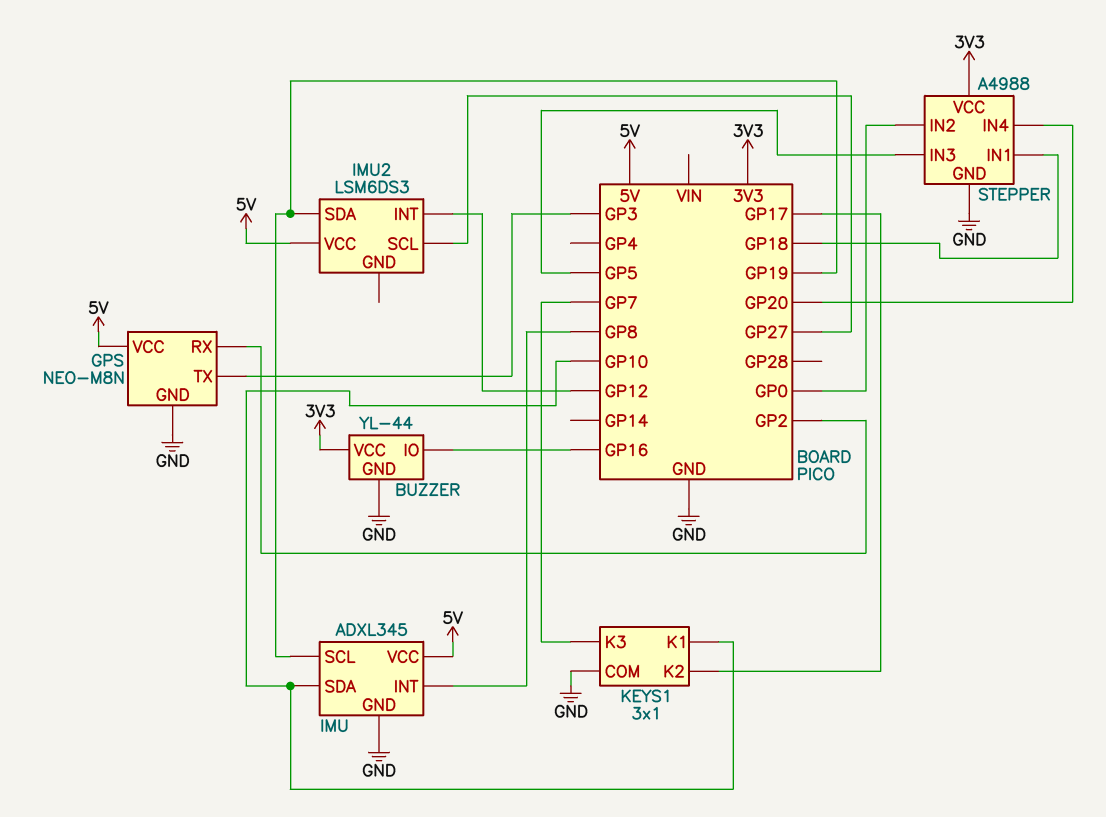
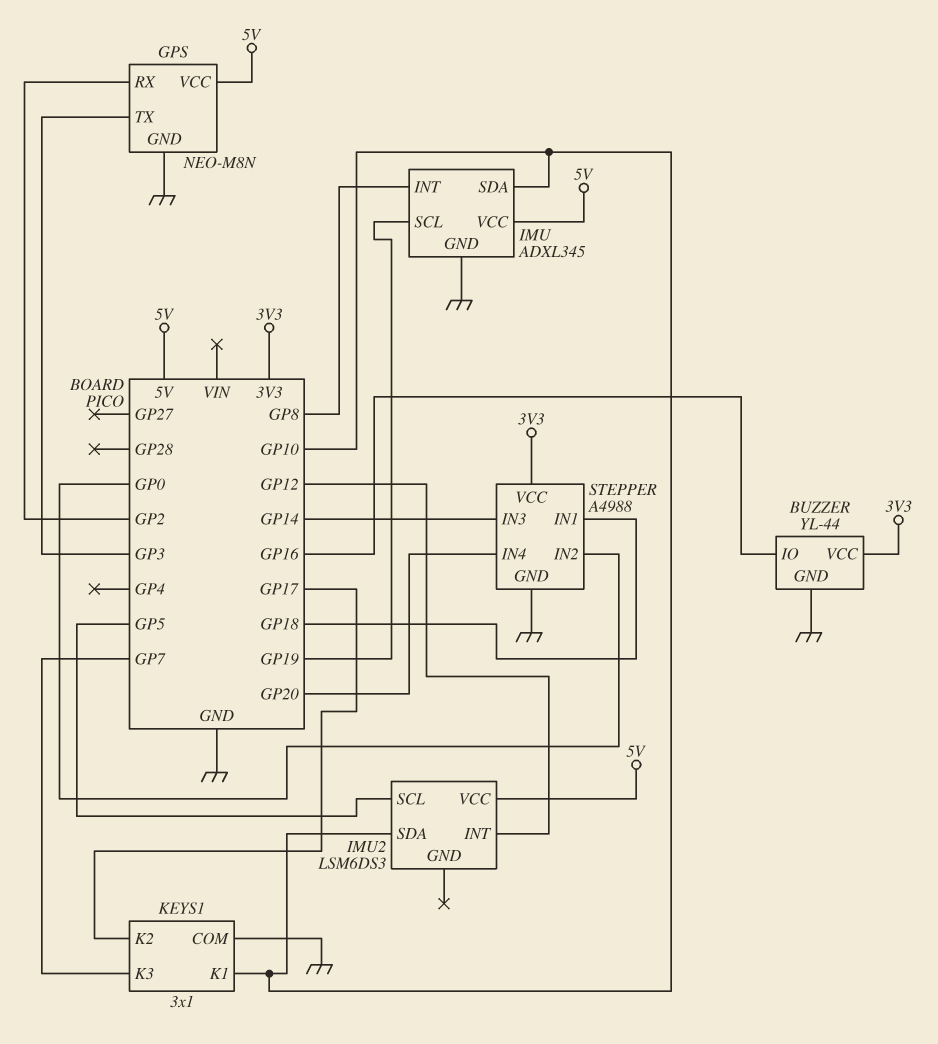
IMU2 pin SCL: GP27 -> GP5
IMU2 pin SDA: GP19 -> GP10
STEPPER pin IN3: GP5 -> GP14

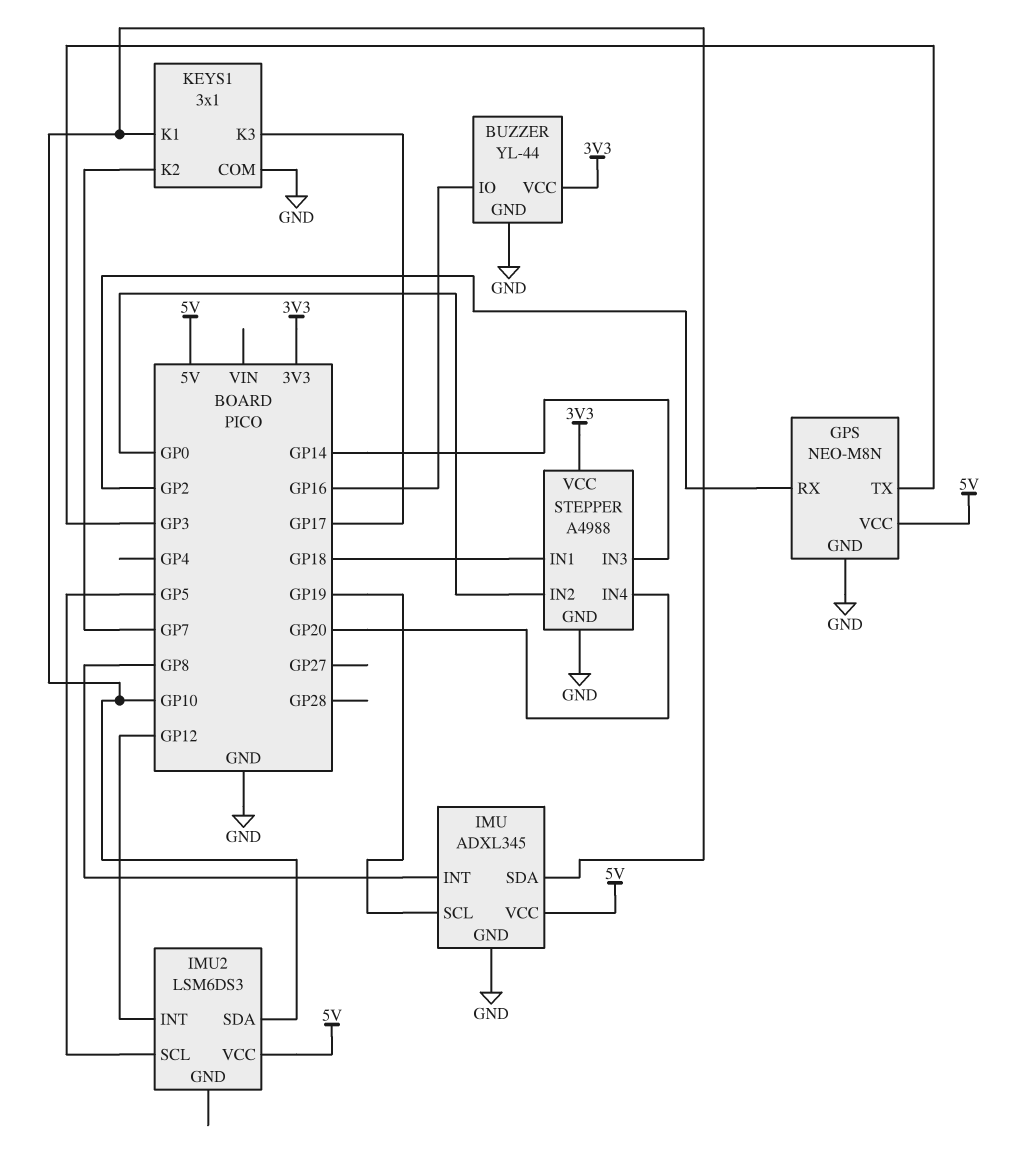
KEYS1 pin K2: GP17 -> GP7
KEYS1 pin K3: GP7 -> GP17

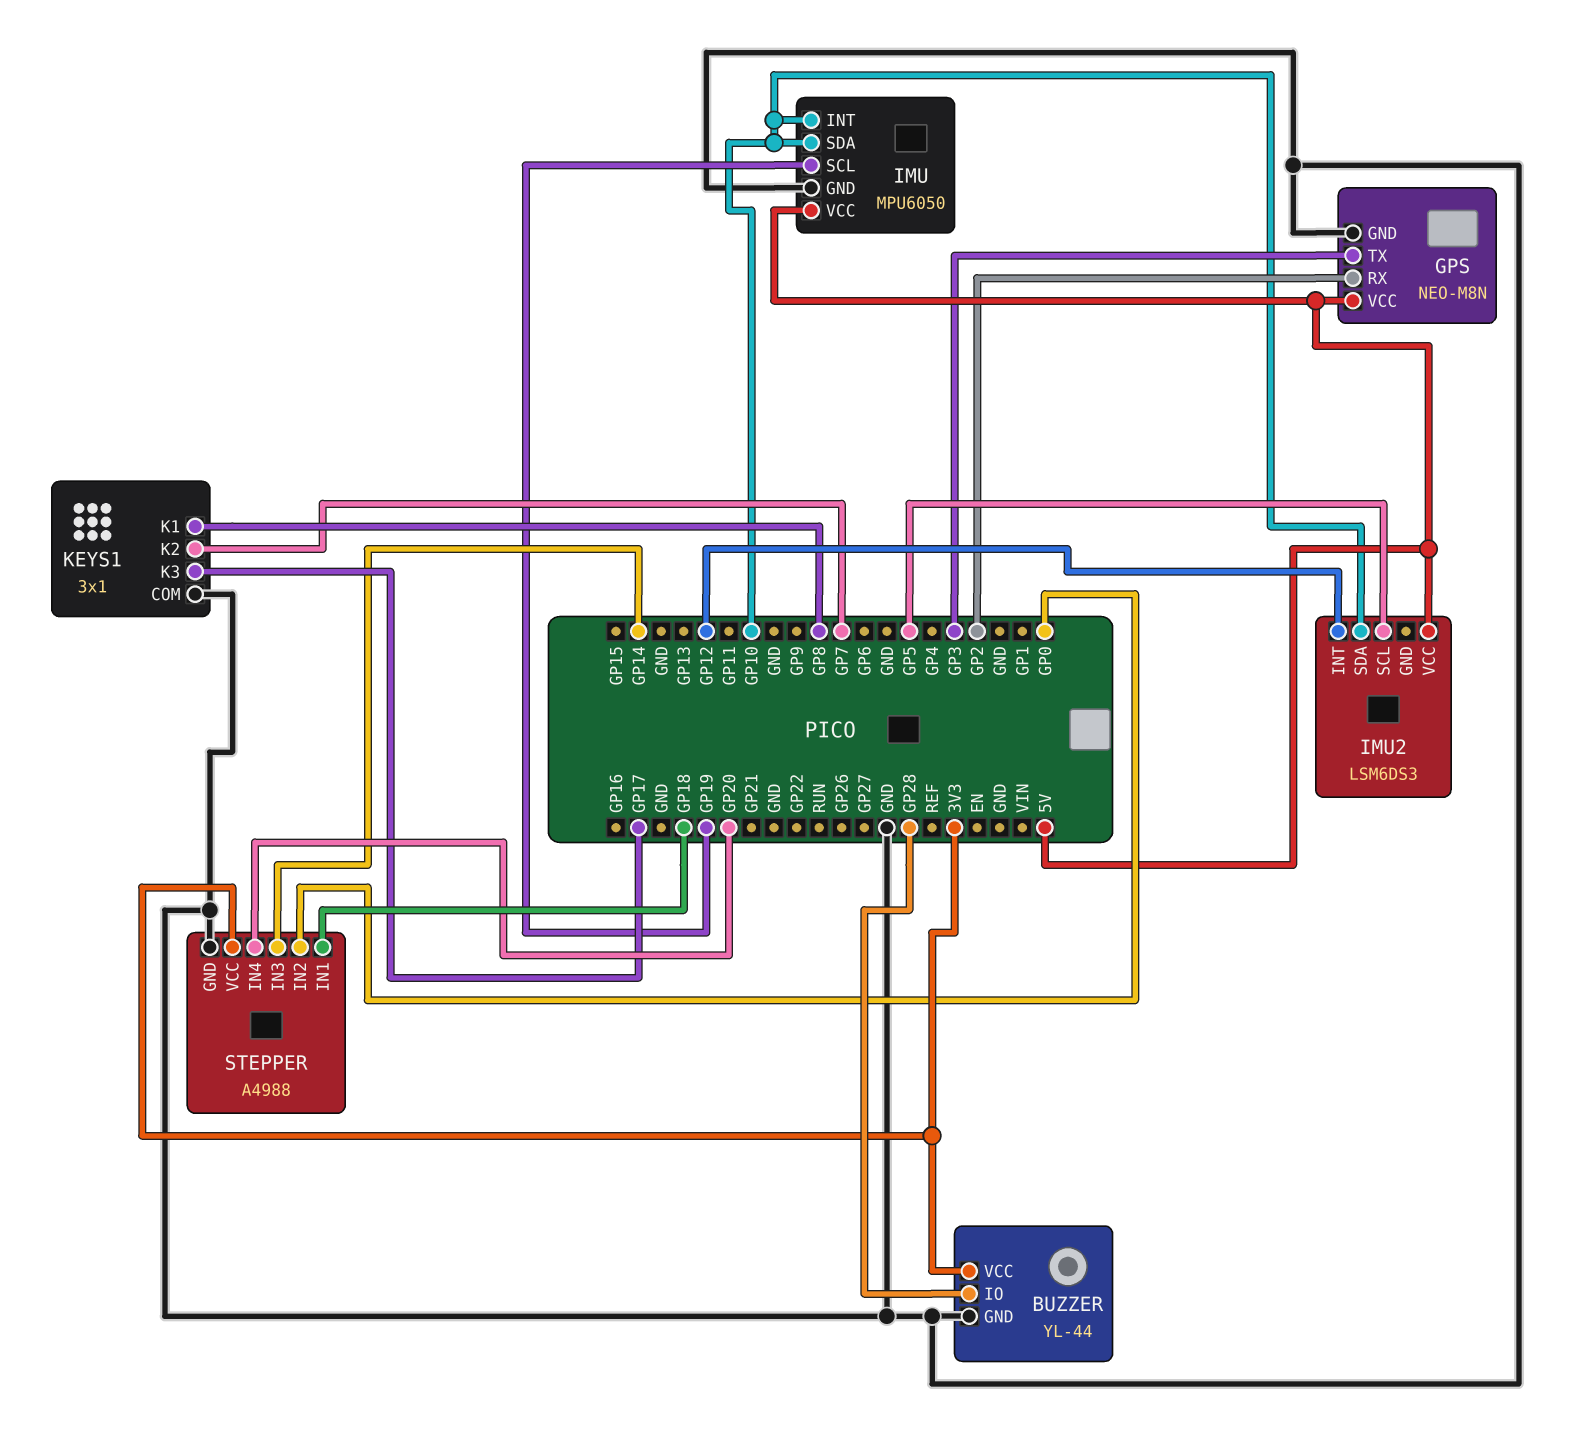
BUZZER pin IO: GP16 -> GP28
IMU: ADXL345 -> MPU6050
IMU pin INT: GP8 -> GP10
KEYS1 pin K1: GP10 -> GP8

